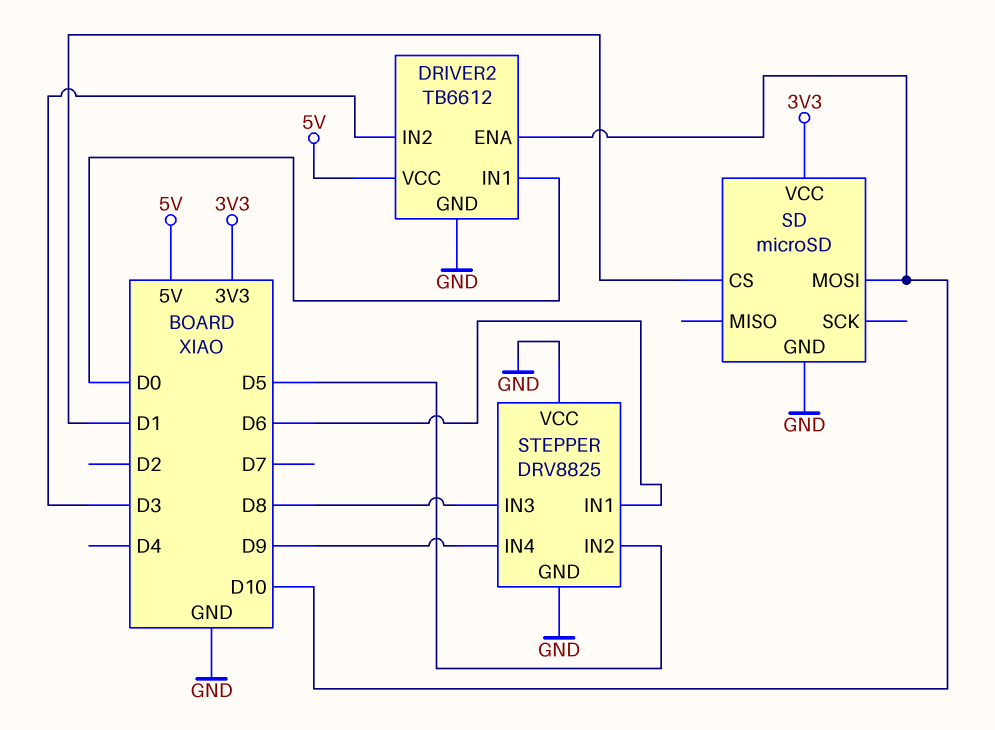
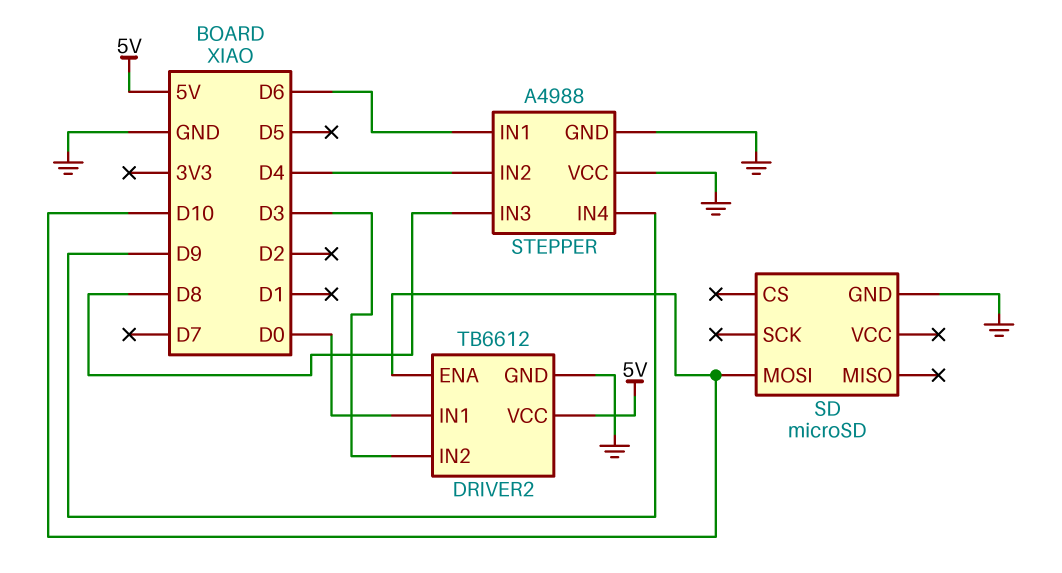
SD pin CS: D1 -> none
SD pin VCC: 3V3 -> none
STEPPER: DRV8825 -> A4988
STEPPER pin IN2: D5 -> D4

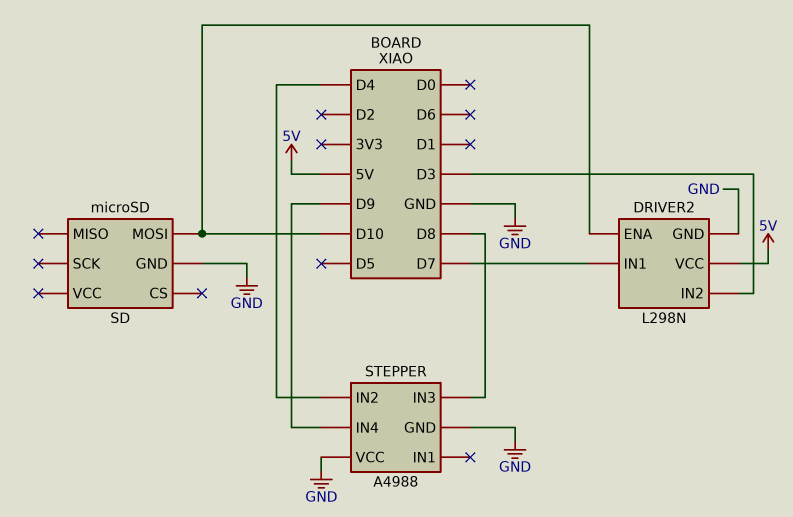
DRIVER2: TB6612 -> L298N
DRIVER2 pin IN1: D0 -> D7
STEPPER pin IN1: D6 -> none

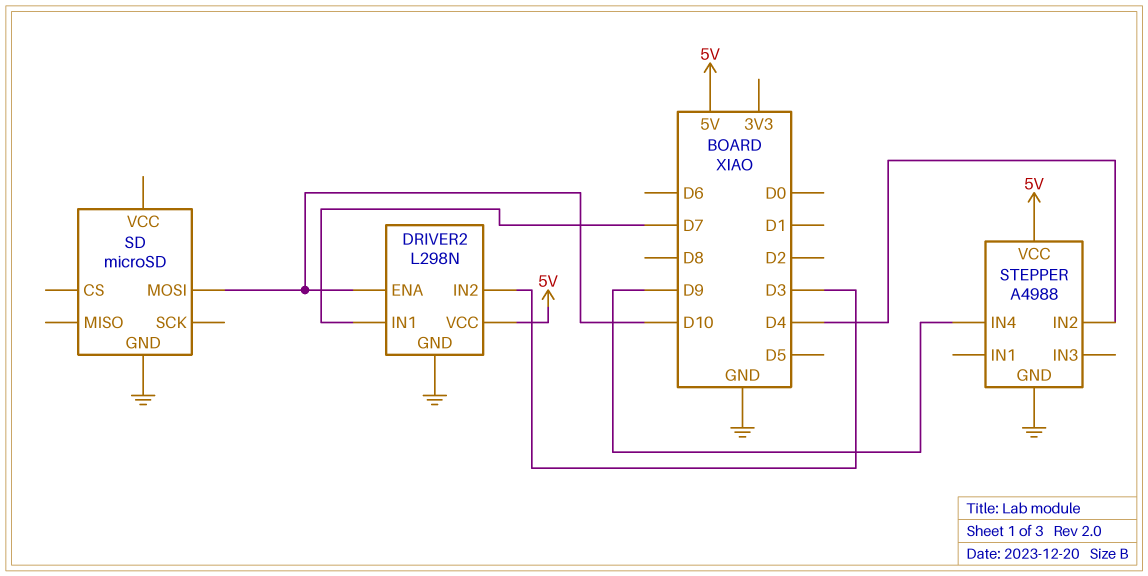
STEPPER pin IN3: D8 -> none
STEPPER pin VCC: GND -> 5V

